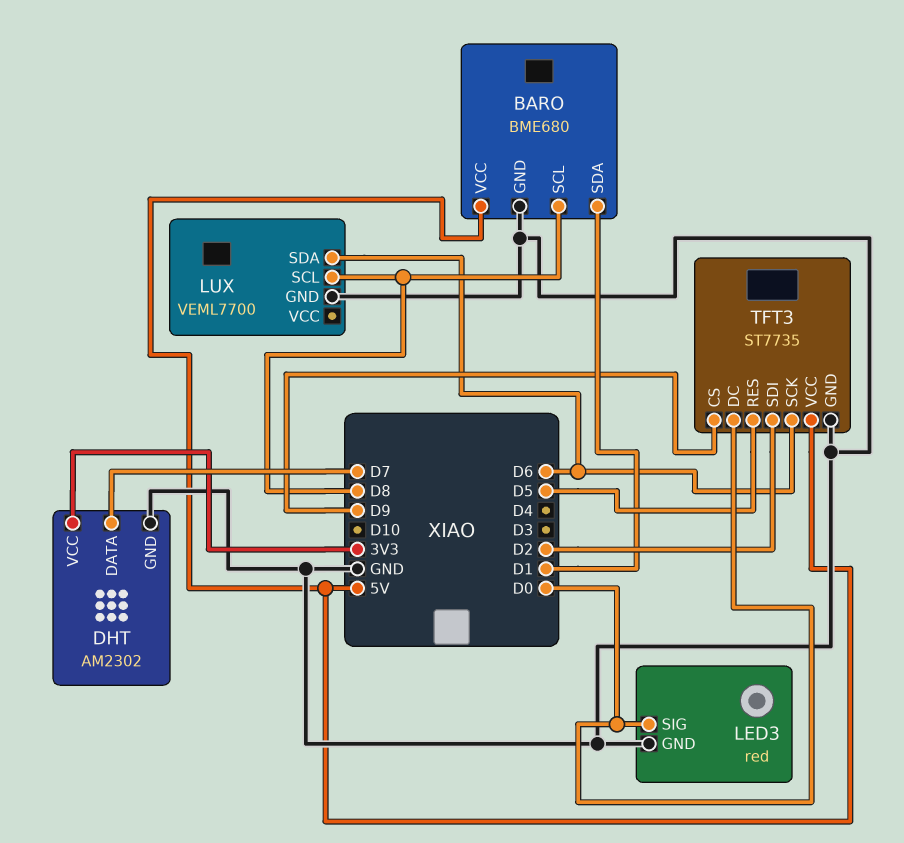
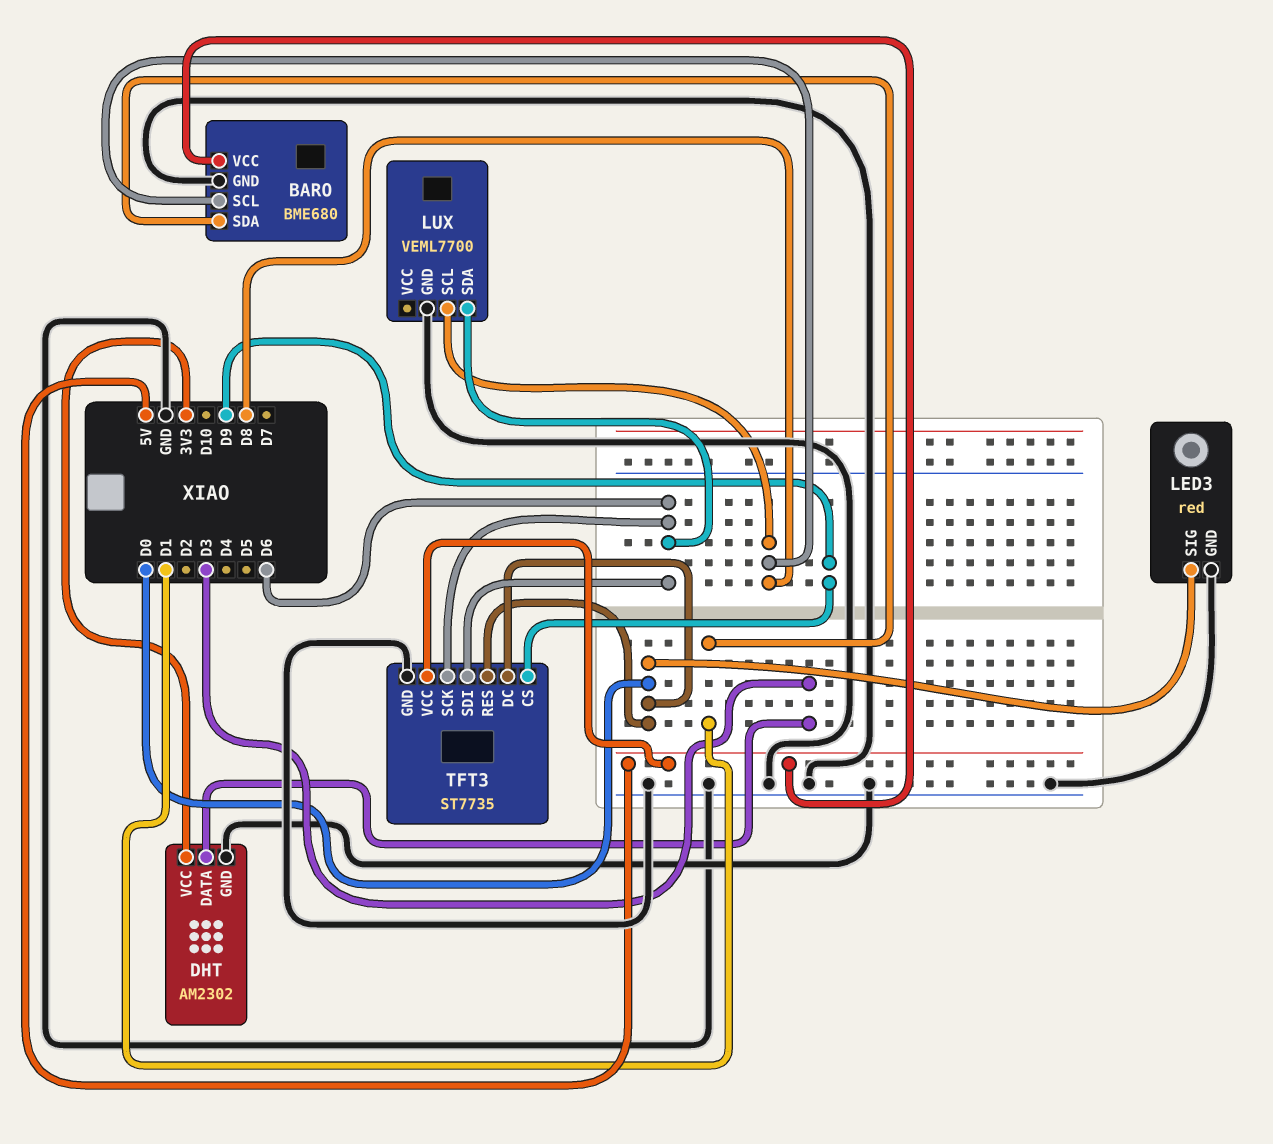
DHT pin DATA: D7 -> D3
TFT3 pin RES: D5 -> D0
TFT3 pin SDI: D2 -> D6

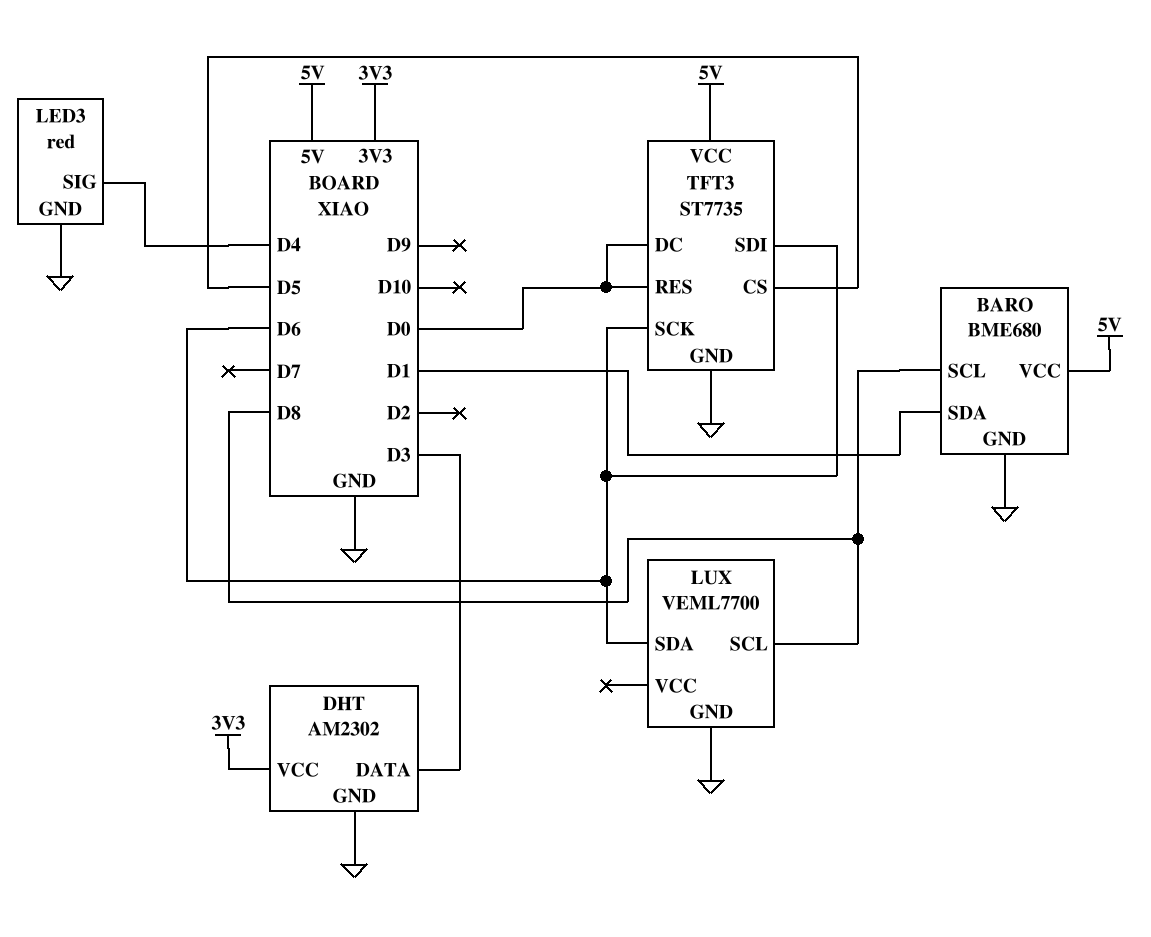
LED3 pin SIG: D0 -> D4
TFT3 pin CS: D9 -> D5

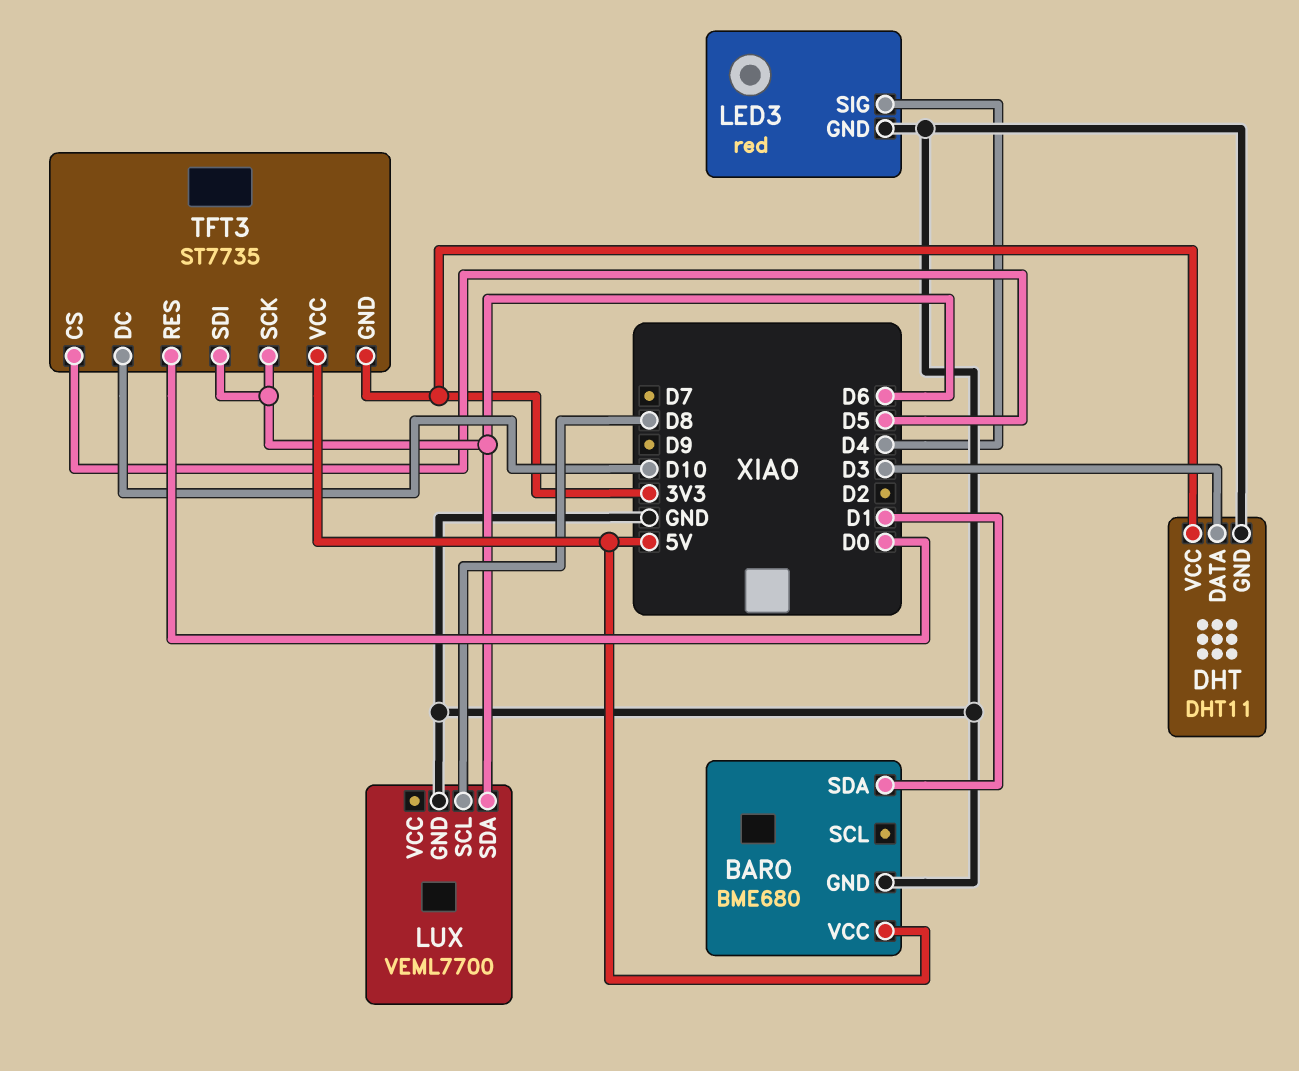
BARO pin SCL: D8 -> none
DHT: AM2302 -> DHT11
TFT3 pin DC: D0 -> D10
TFT3 pin GND: GND -> 3V3

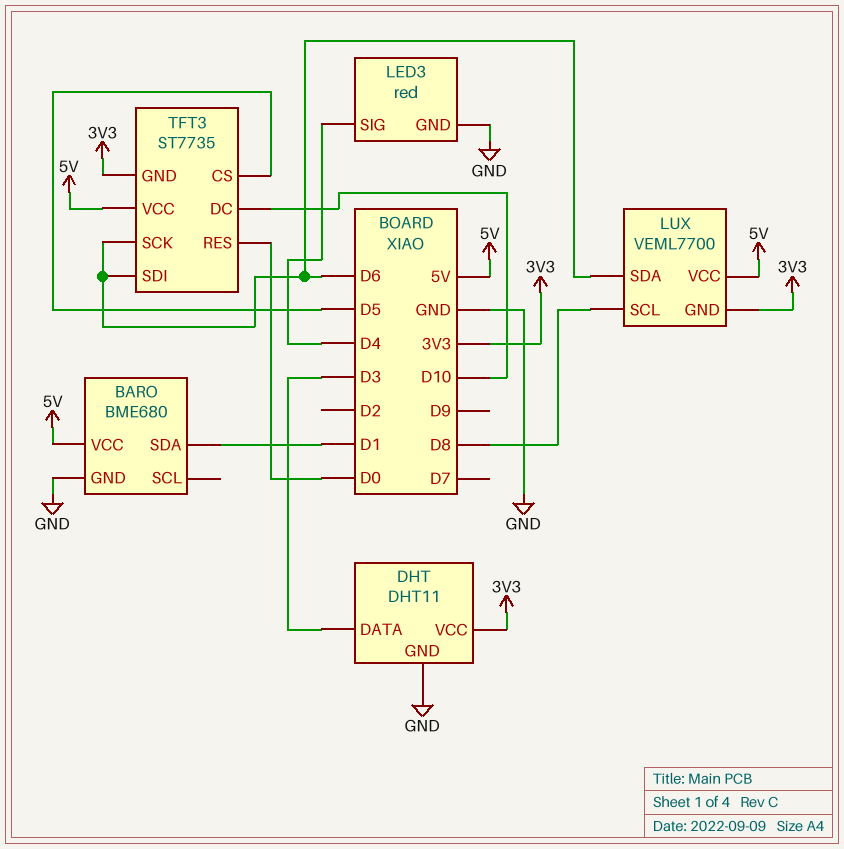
LUX pin GND: GND -> 3V3
LUX pin VCC: none -> 5V

